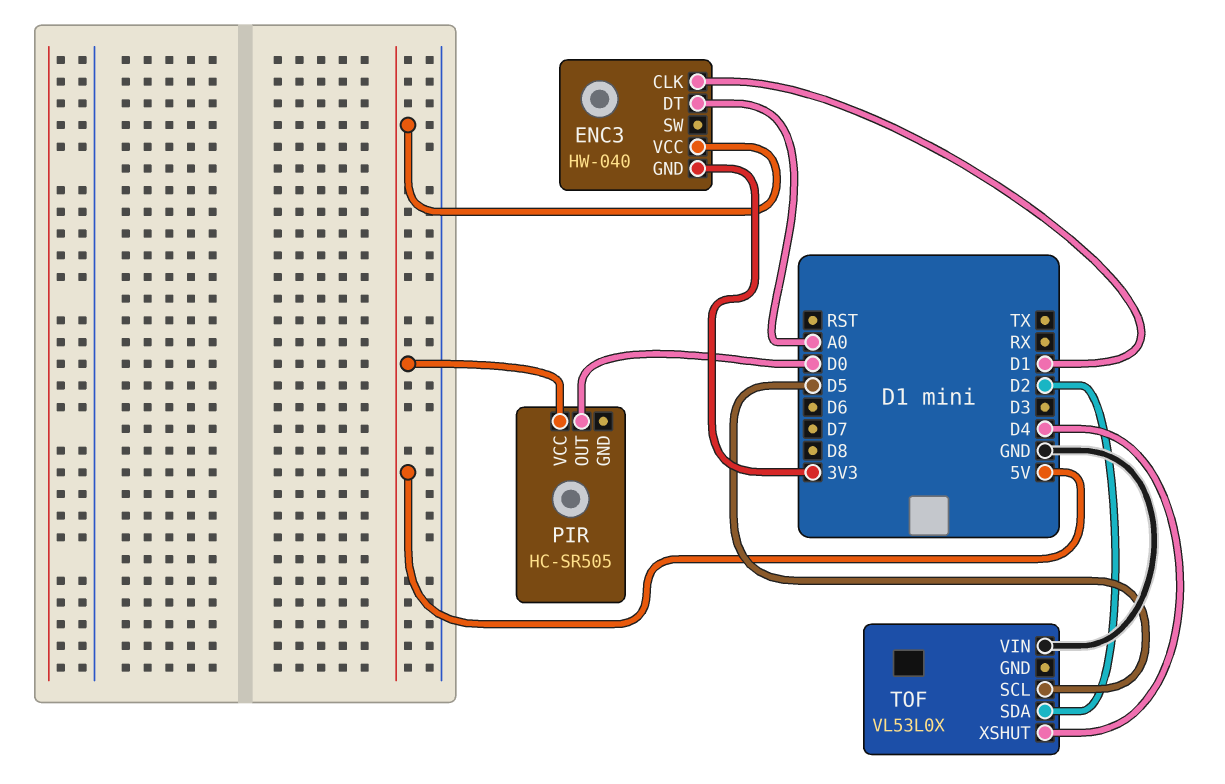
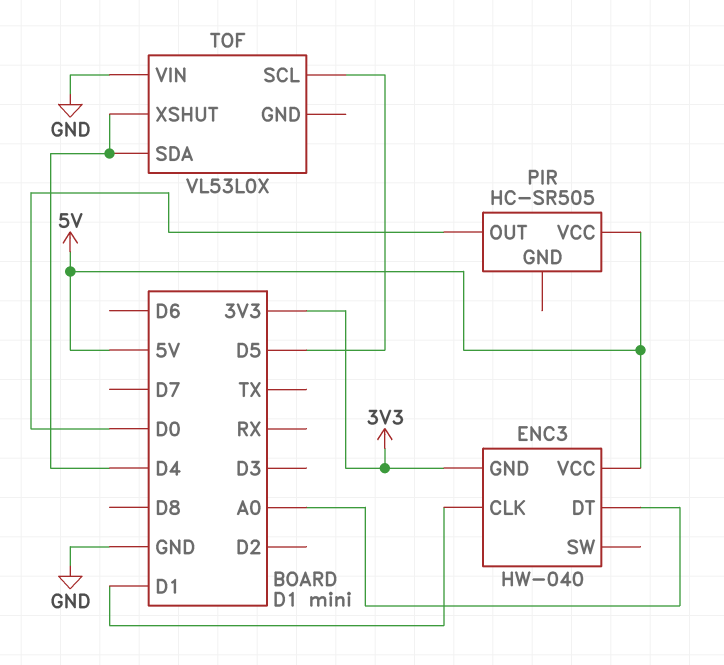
TOF pin SDA: D2 -> D4

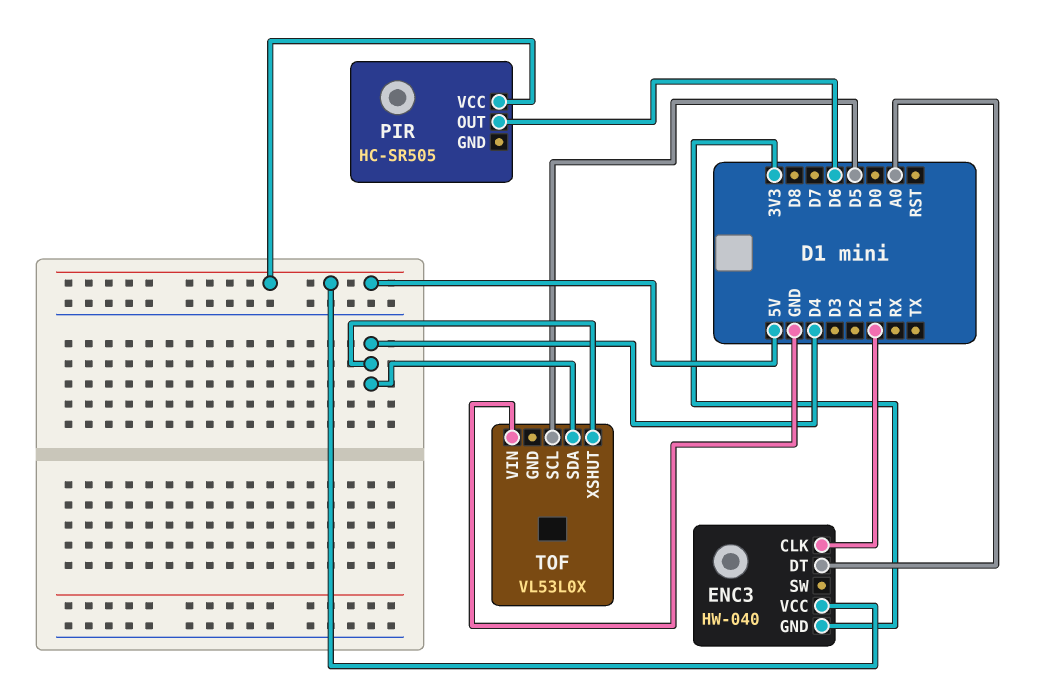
PIR pin OUT: D0 -> D6

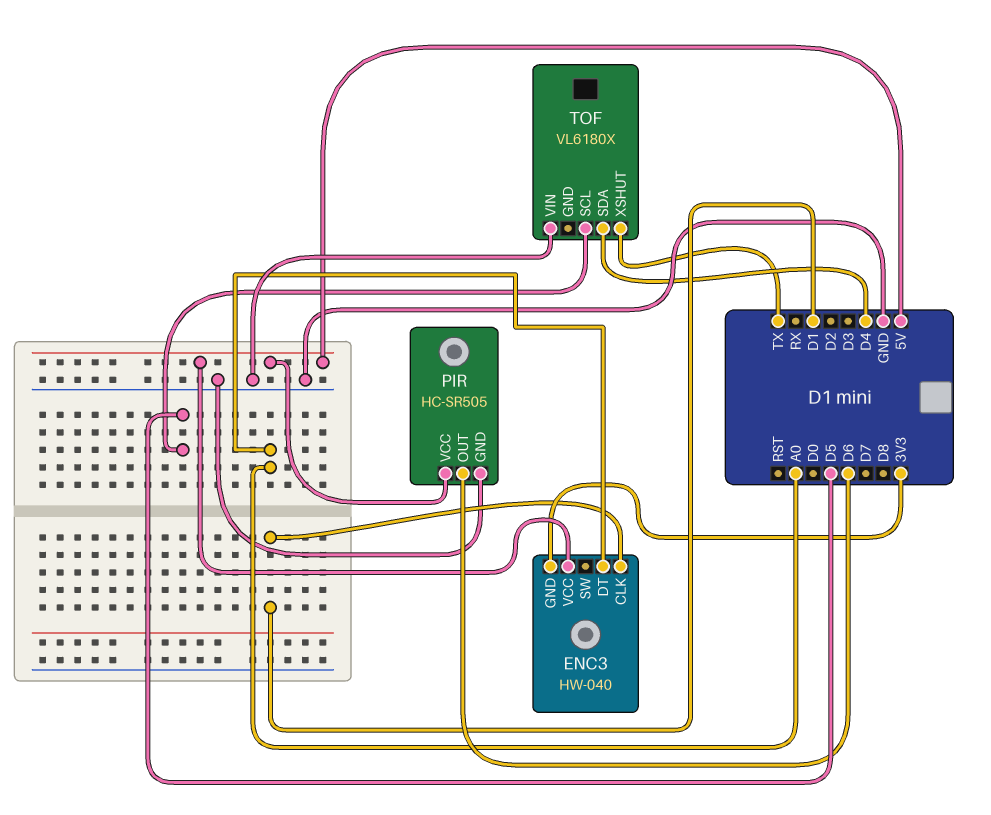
PIR pin GND: none -> GND
TOF: VL53L0X -> VL6180X
TOF pin XSHUT: D4 -> TX

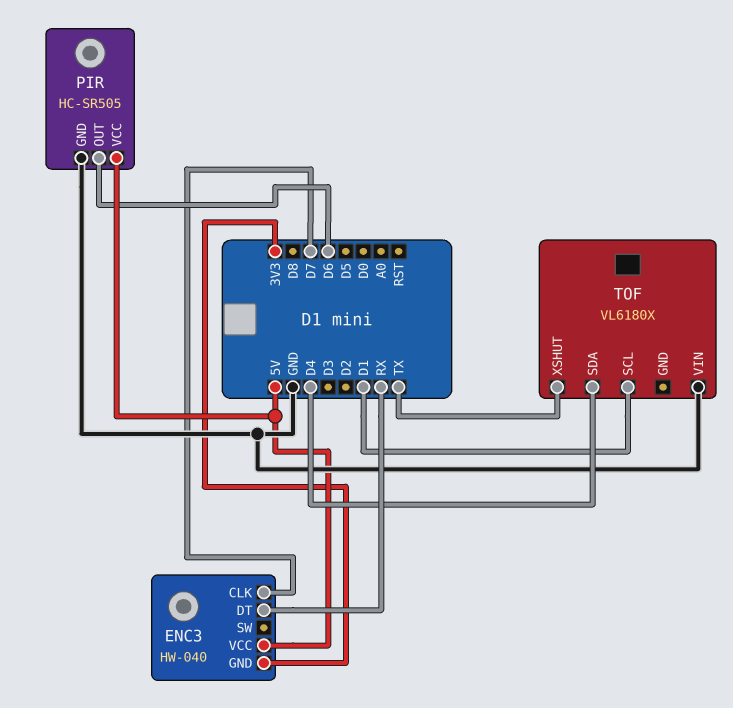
ENC3 pin CLK: D1 -> D7
ENC3 pin DT: A0 -> RX
TOF pin SCL: D5 -> D1

